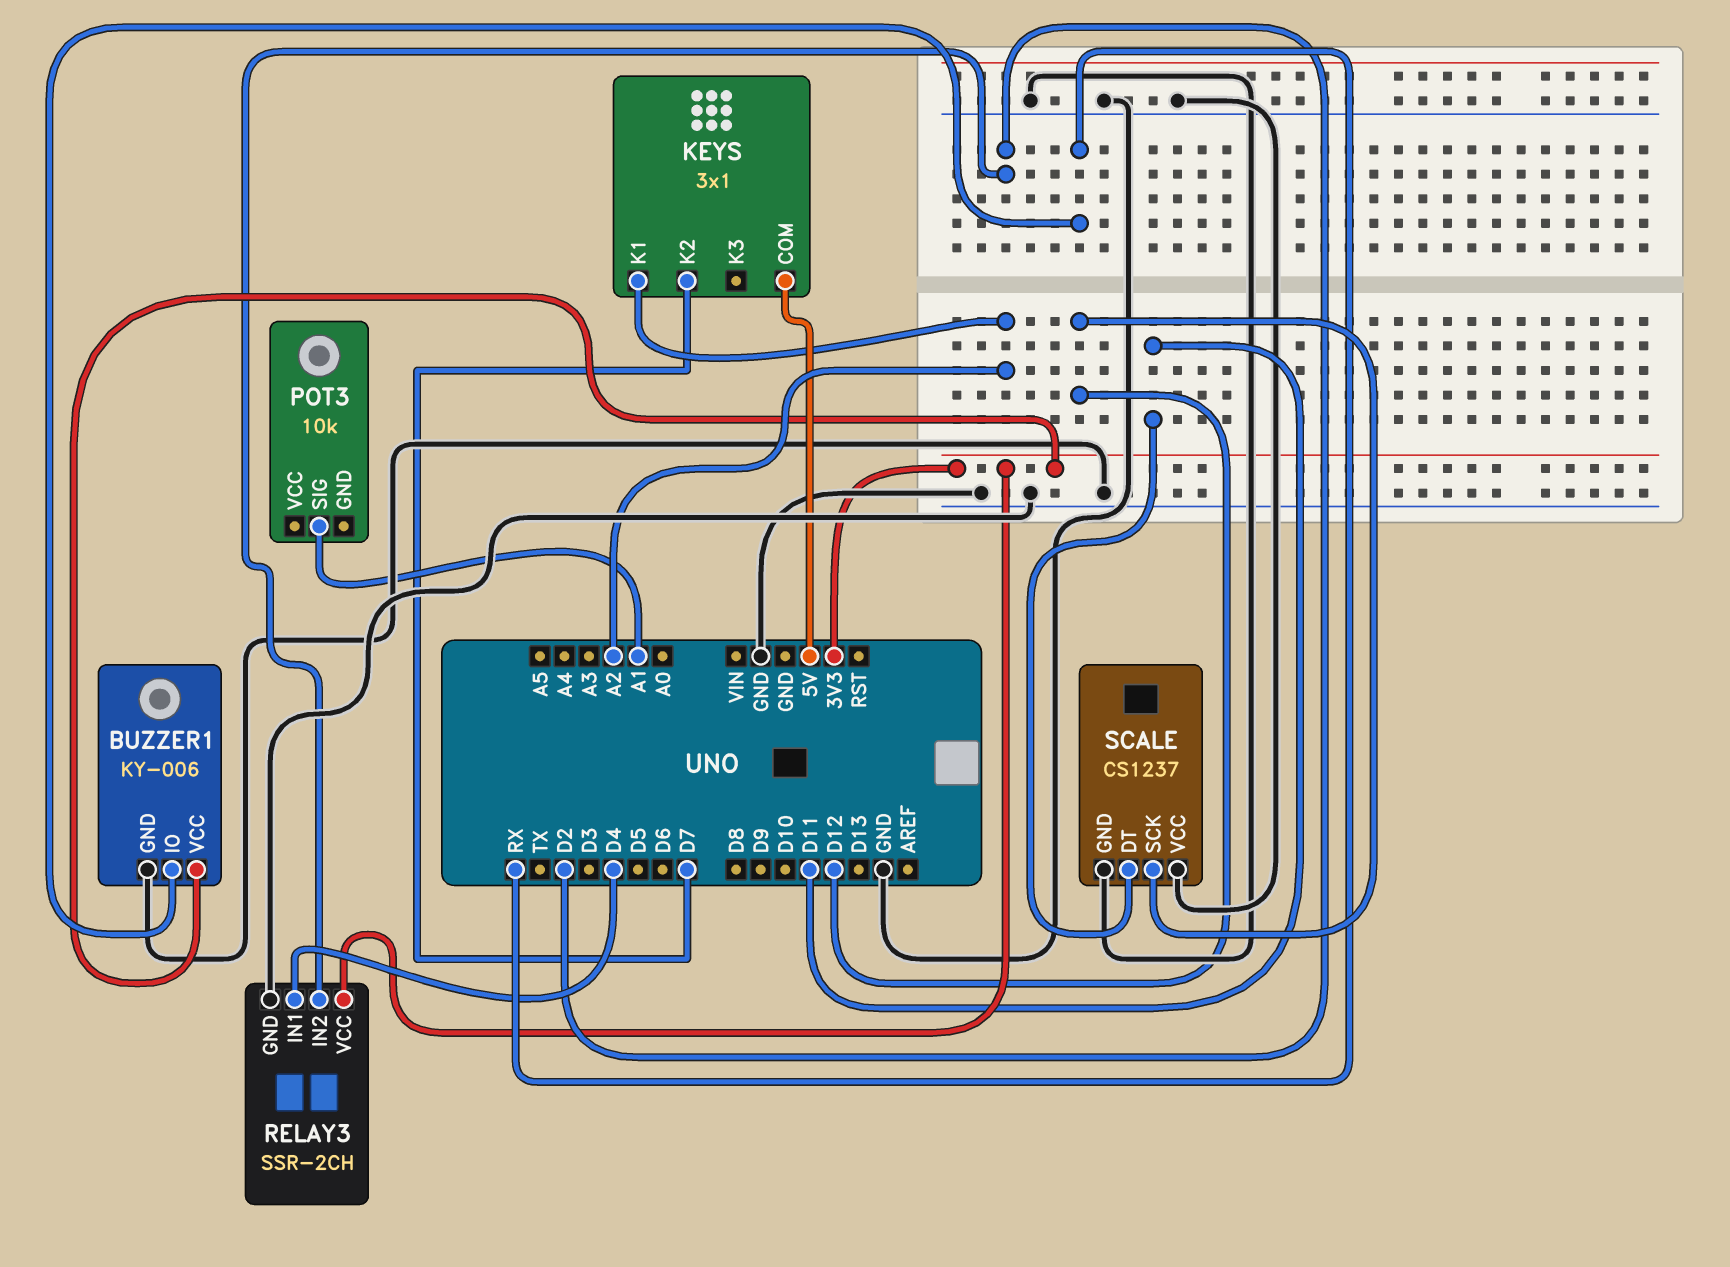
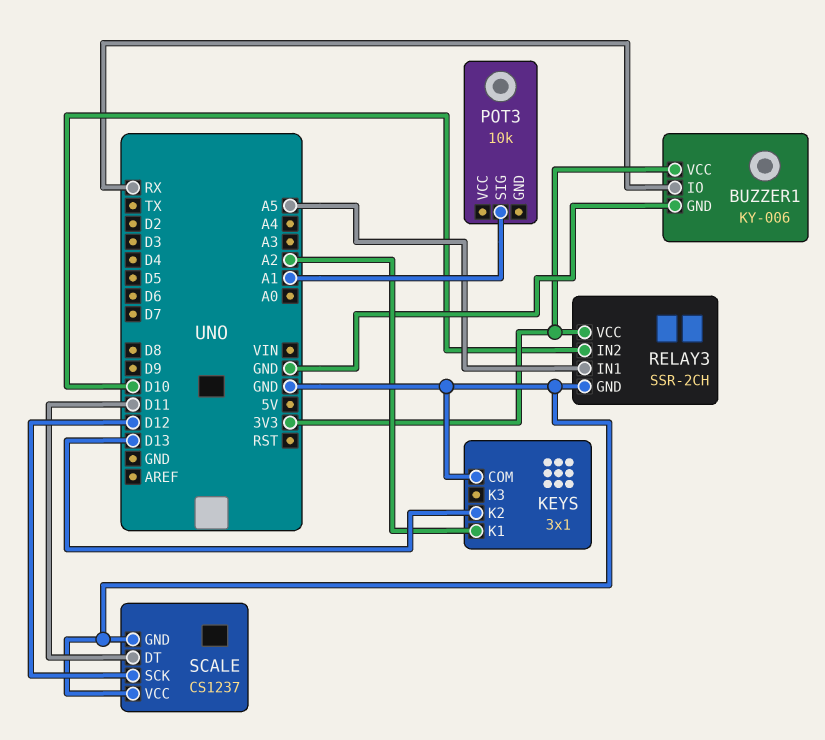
KEYS pin COM: 5V -> GND
KEYS pin K2: D7 -> D13
RELAY3 pin IN1: D4 -> A5
RELAY3 pin IN2: D2 -> D10

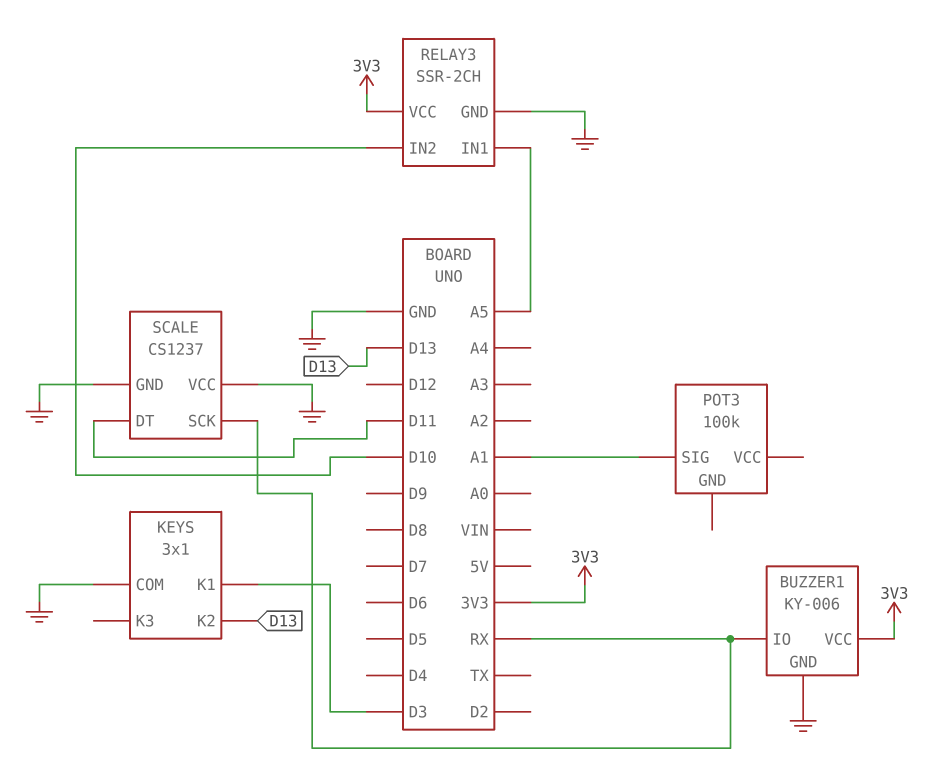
KEYS pin K1: A2 -> D3
POT3: 10k -> 100k
SCALE pin SCK: D12 -> RX

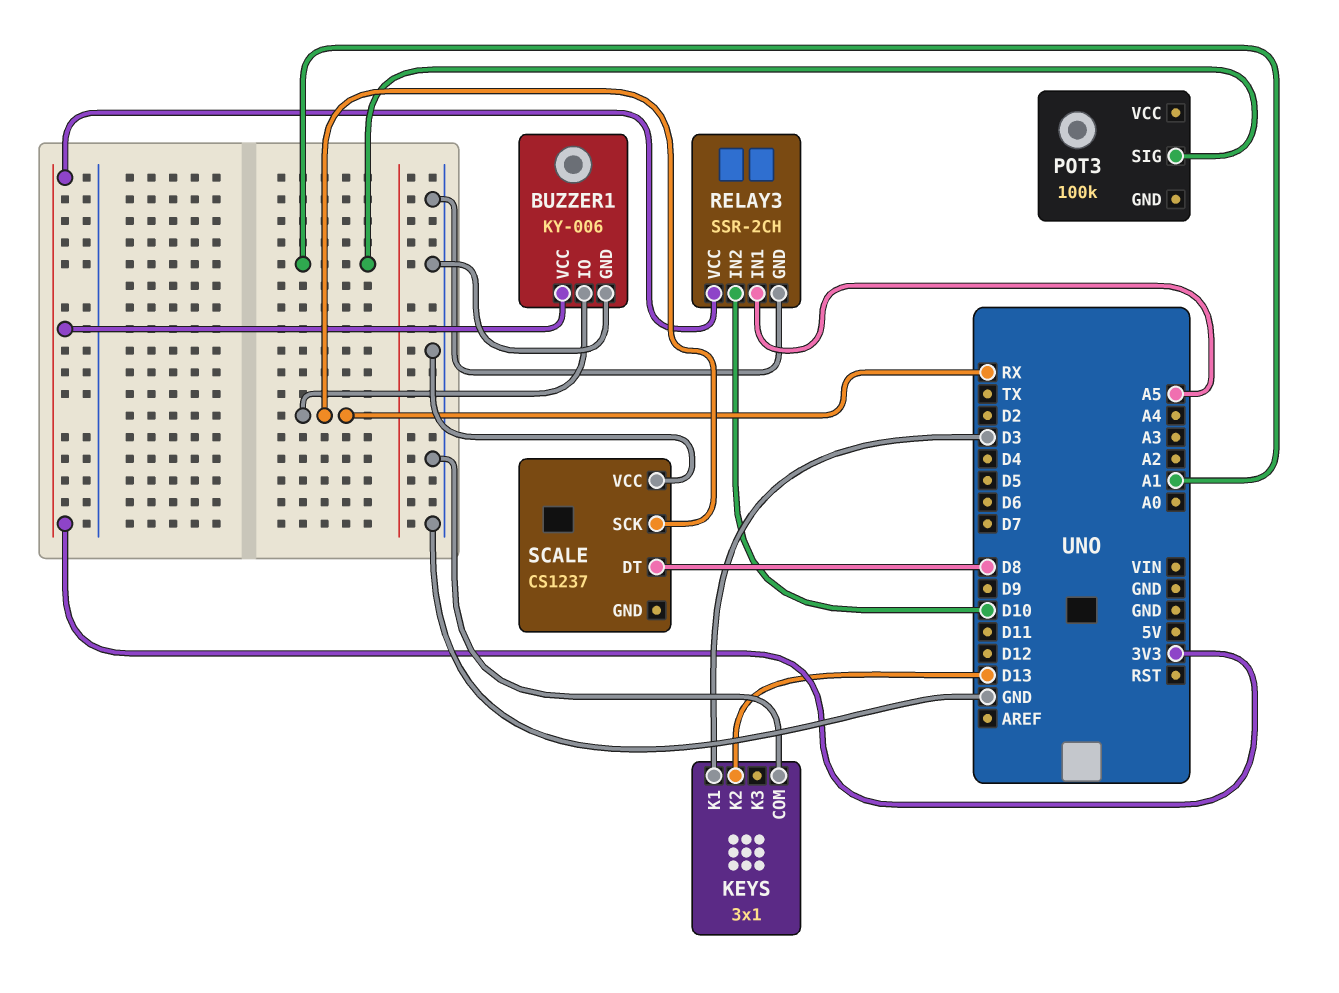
SCALE pin DT: D11 -> D8
SCALE pin GND: GND -> none

